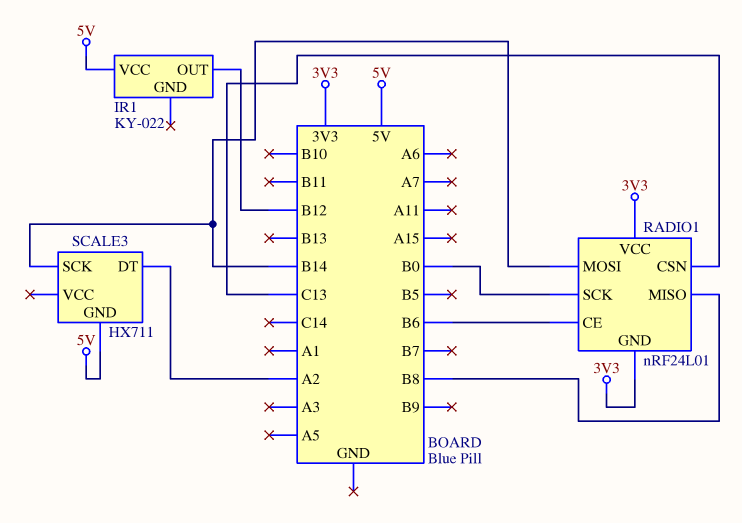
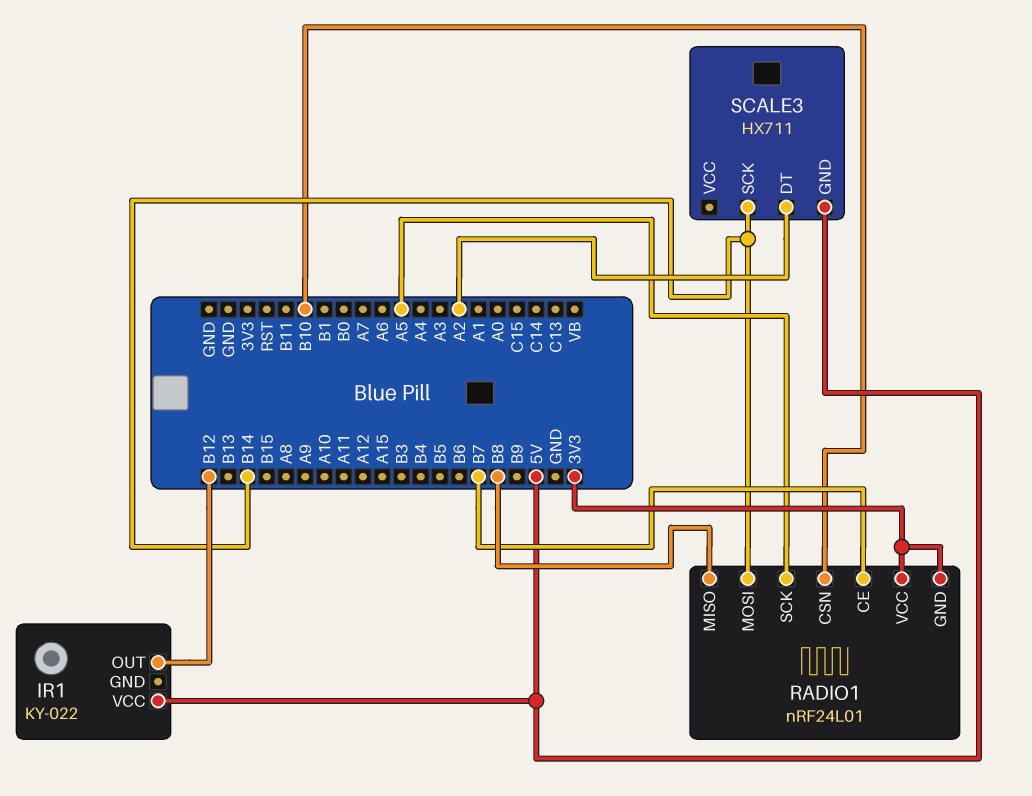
RADIO1 pin CE: B6 -> B7
RADIO1 pin CSN: C13 -> B10
RADIO1 pin SCK: B0 -> A5

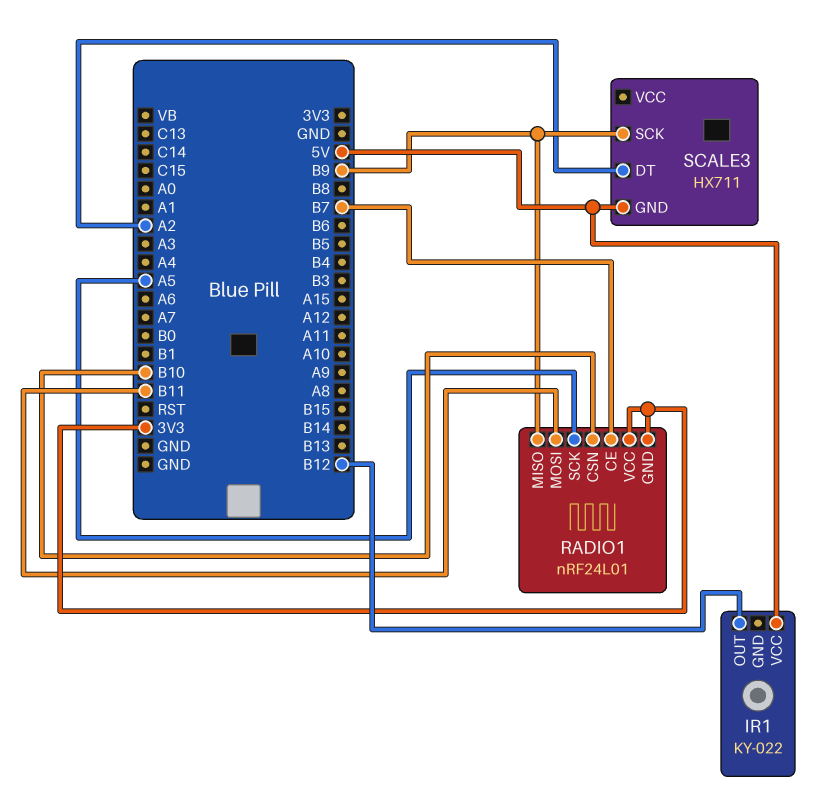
RADIO1 pin MISO: B8 -> B9
RADIO1 pin MOSI: B14 -> B11
SCALE3 pin SCK: B14 -> B9

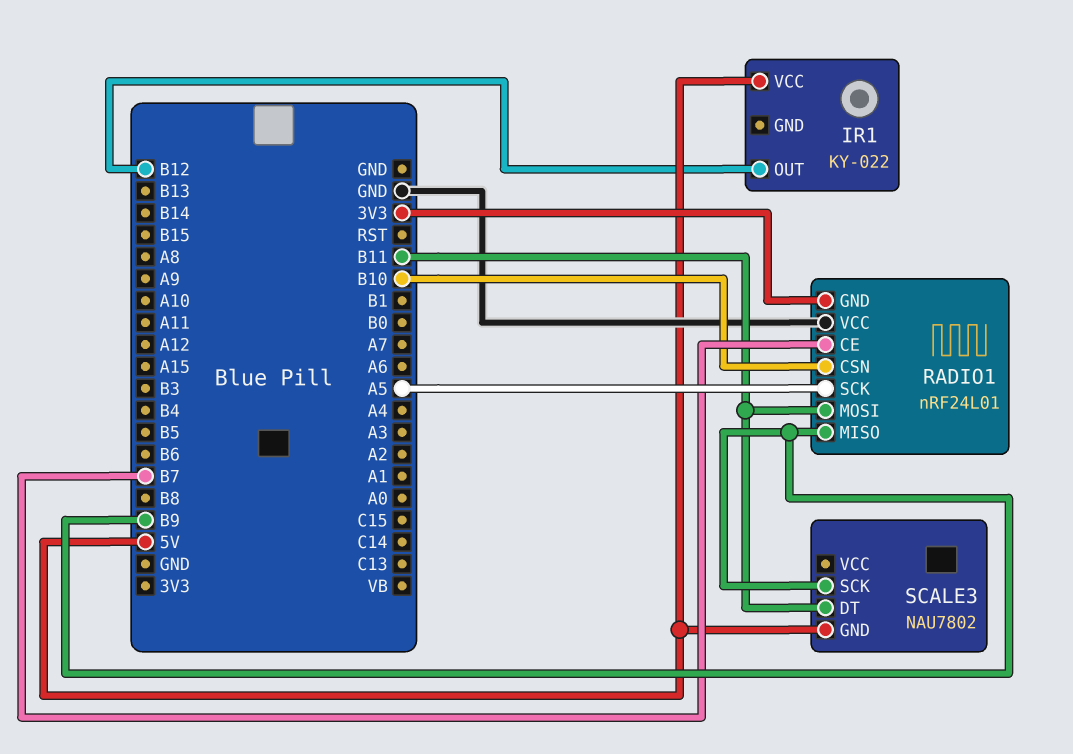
RADIO1 pin VCC: 3V3 -> GND
SCALE3: HX711 -> NAU7802
SCALE3 pin DT: A2 -> B11

